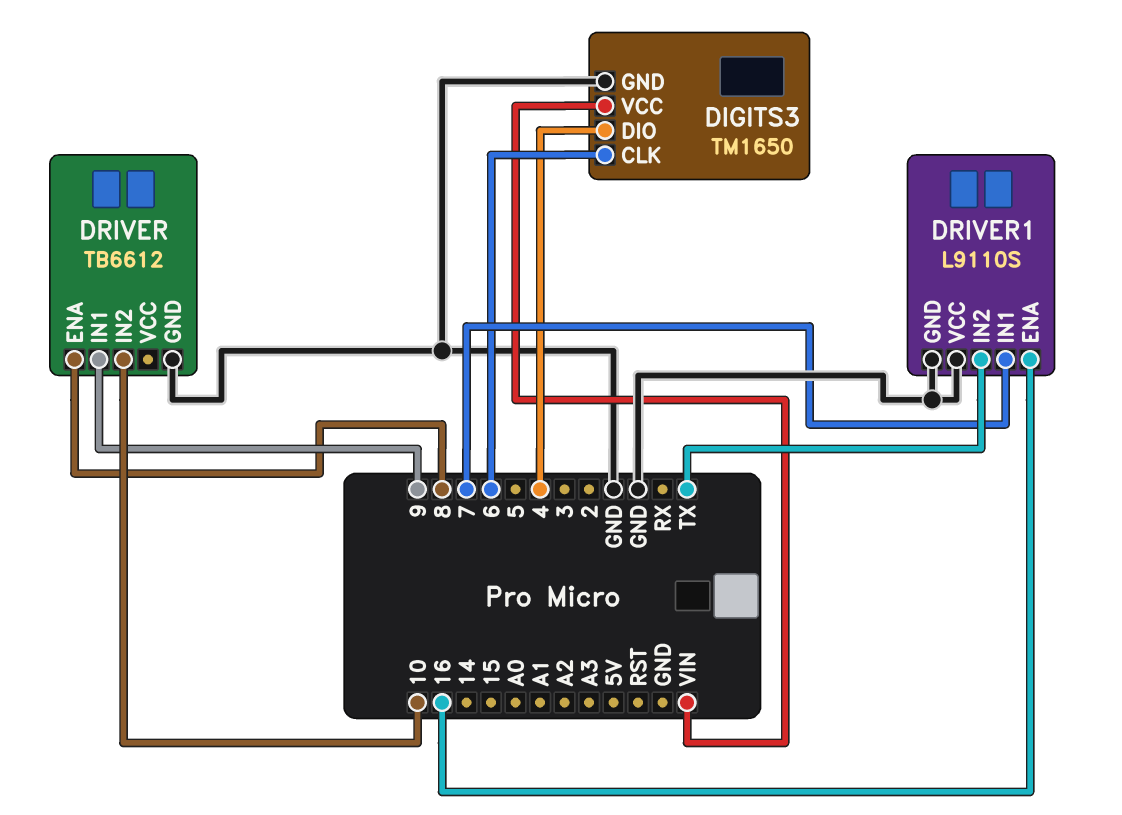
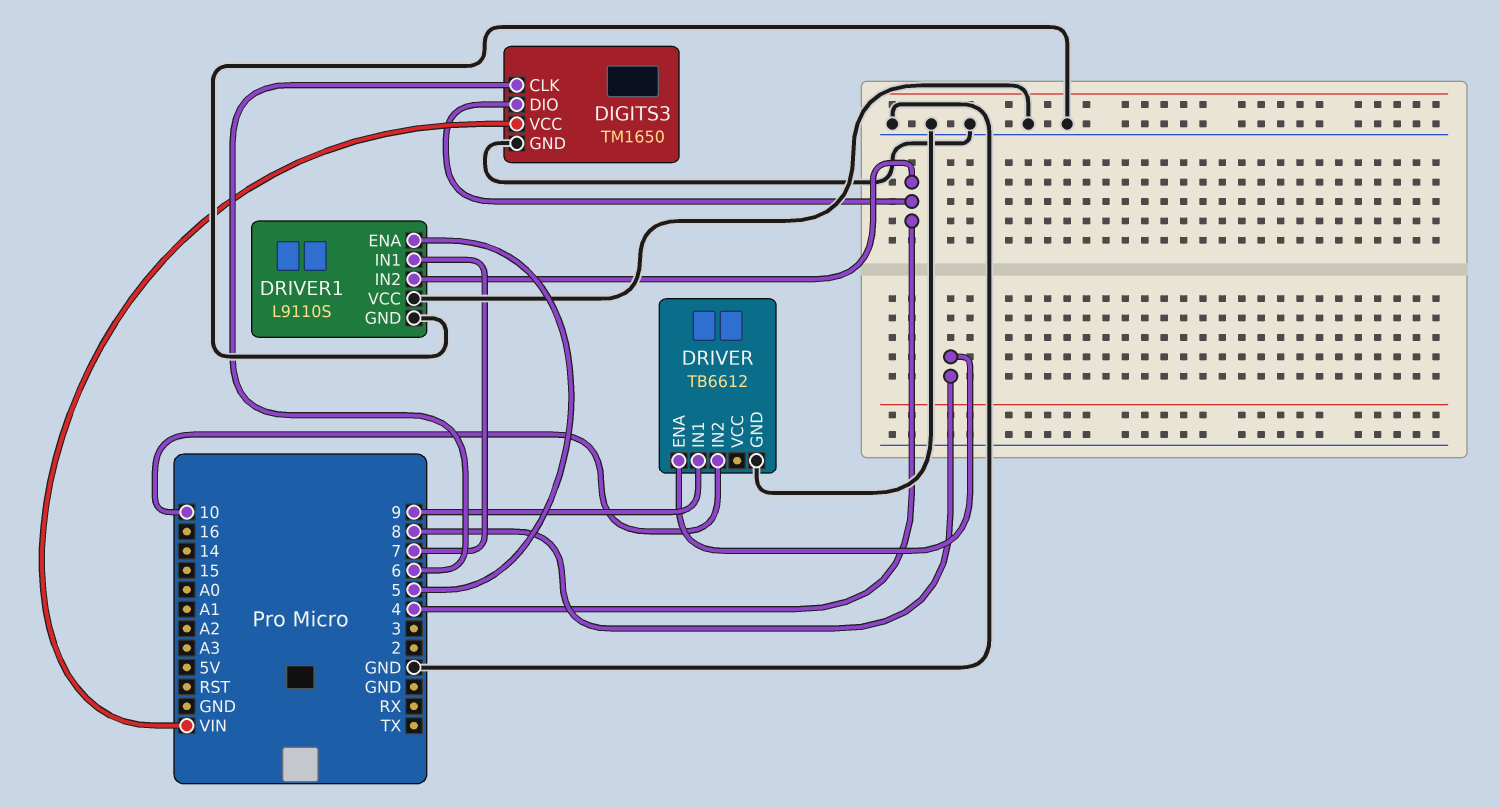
DRIVER1 pin ENA: 16 -> 5
DRIVER1 pin IN2: TX -> 4

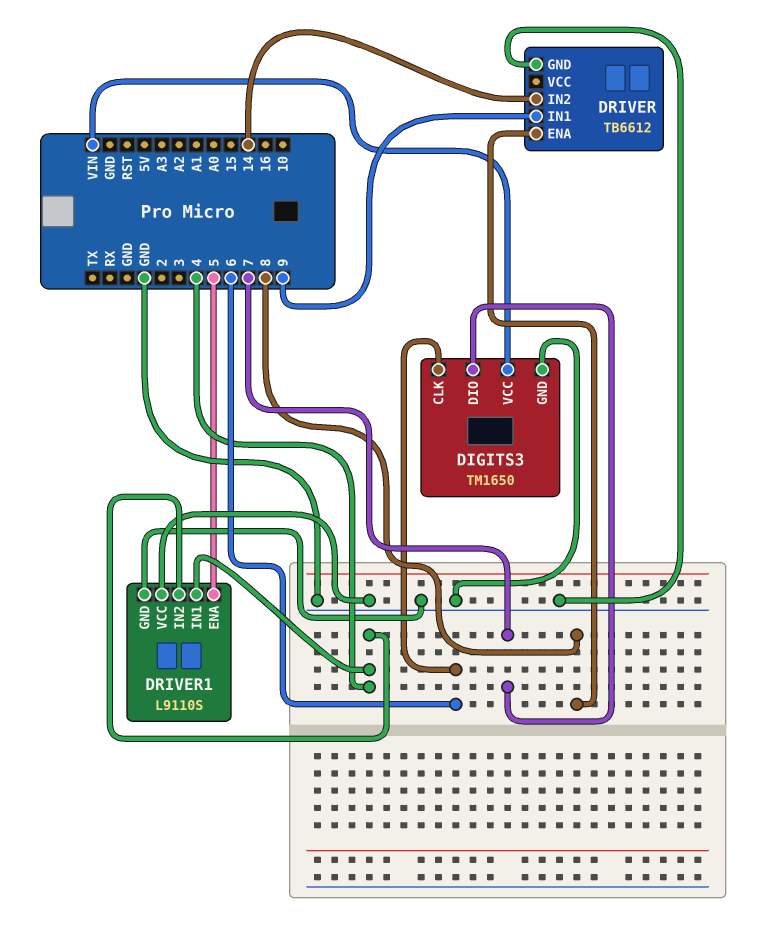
DIGITS3 pin DIO: 4 -> 7
DRIVER pin IN2: 10 -> 14
DRIVER1 pin IN1: 7 -> 4

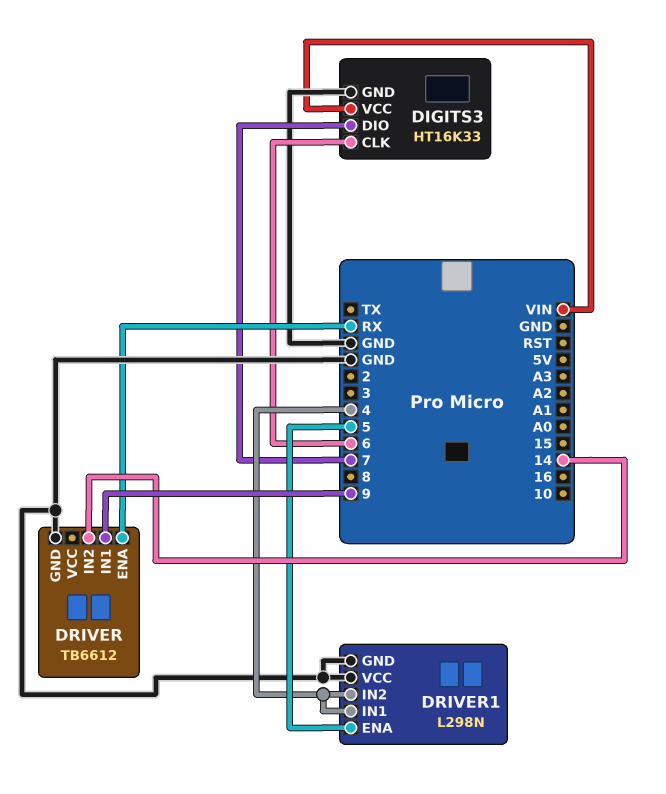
DIGITS3: TM1650 -> HT16K33
DRIVER pin ENA: 8 -> RX
DRIVER1: L9110S -> L298N

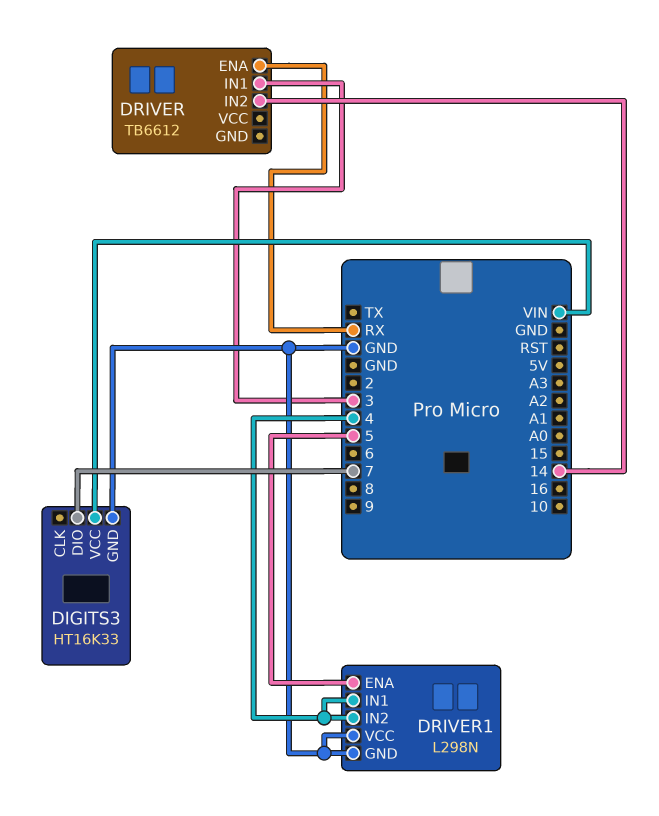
DIGITS3 pin CLK: 6 -> none
DRIVER pin GND: GND -> none
DRIVER pin IN1: 9 -> 3

